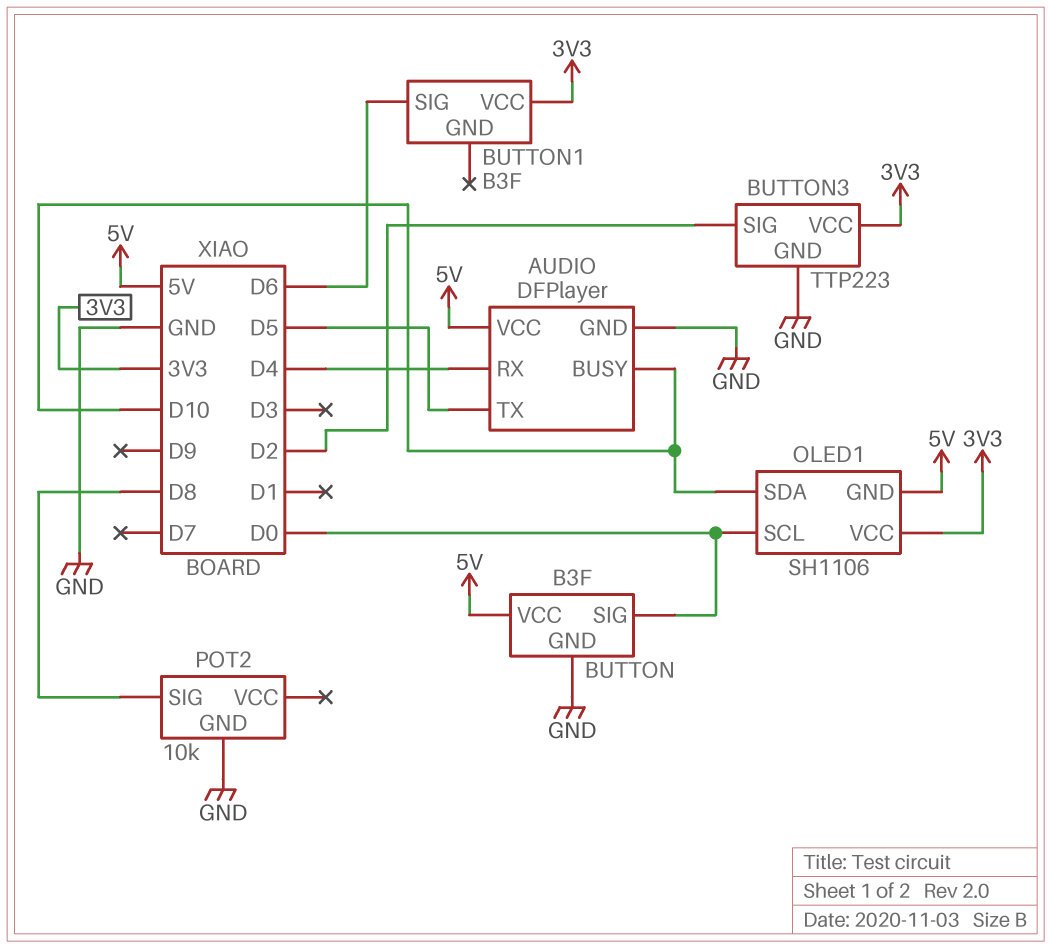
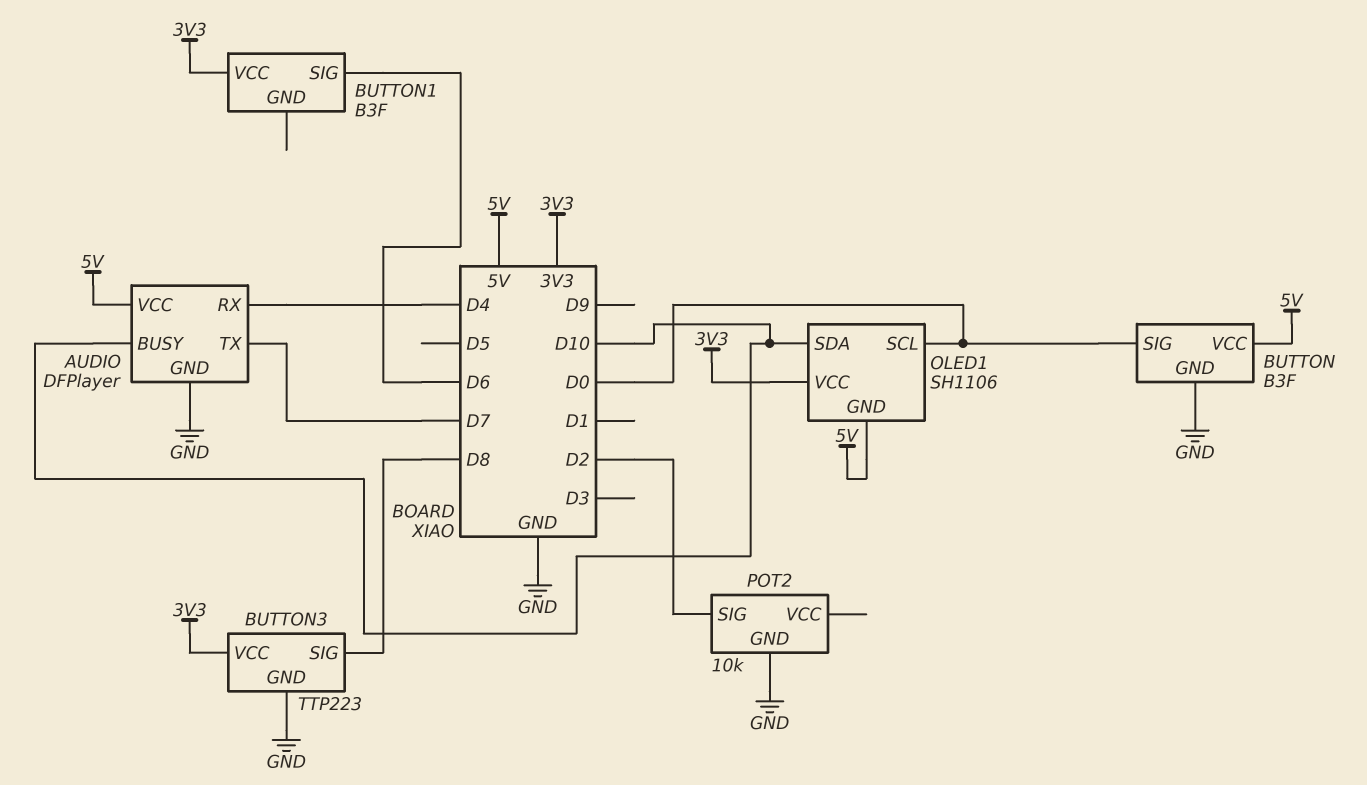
AUDIO pin TX: D5 -> D7
BUTTON3 pin SIG: D2 -> D8
POT2 pin SIG: D8 -> D2

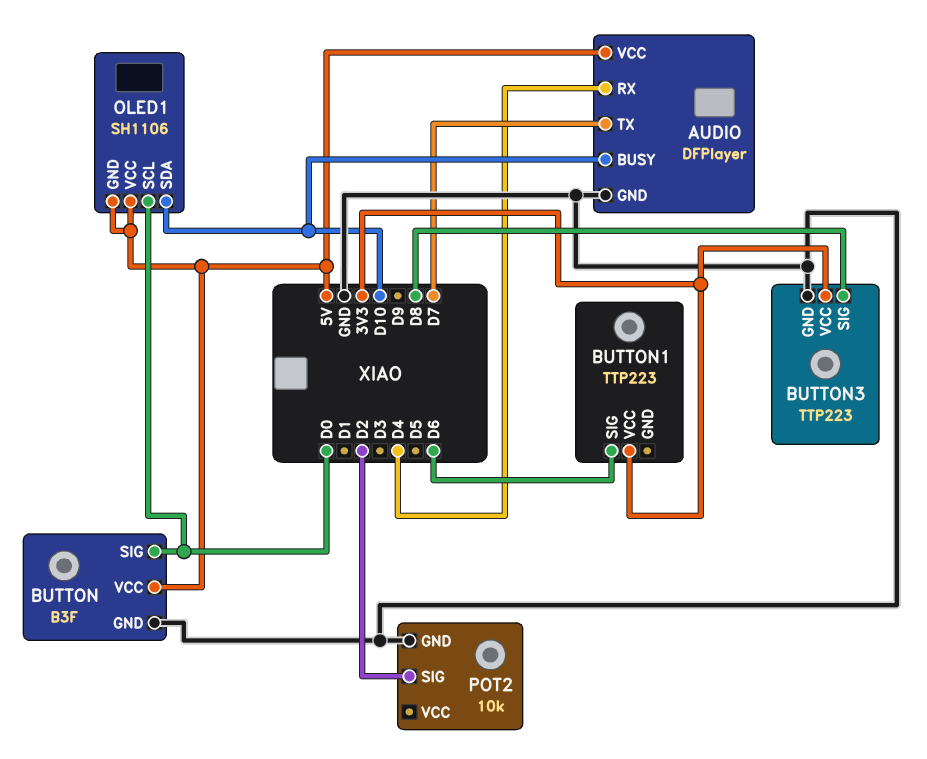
BUTTON1: B3F -> TTP223
OLED1 pin VCC: 3V3 -> 5V

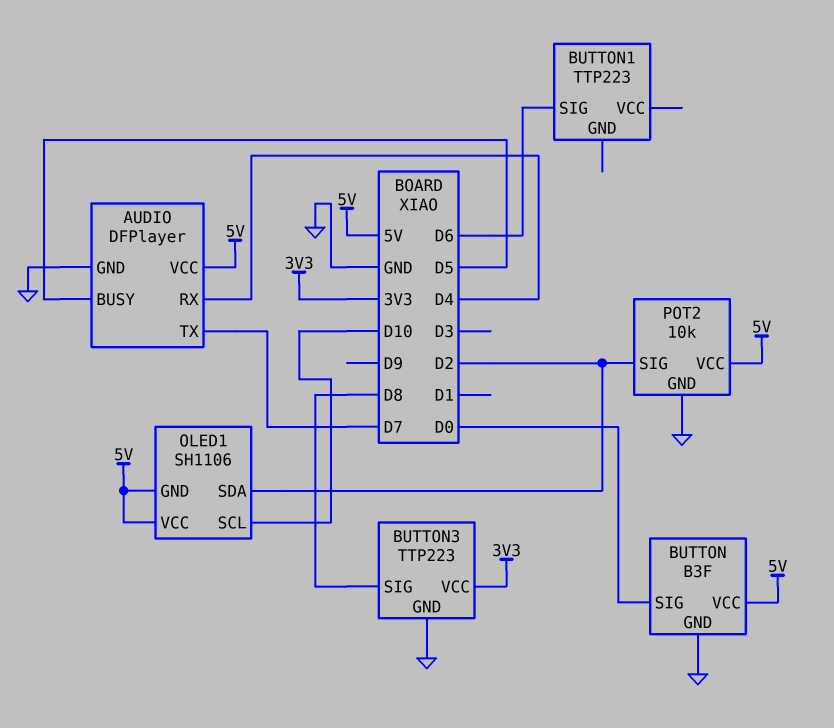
AUDIO pin BUSY: D10 -> D5
BUTTON1 pin VCC: 3V3 -> none
OLED1 pin SCL: D0 -> D10
OLED1 pin SDA: D10 -> D2
POT2 pin VCC: none -> 5V

